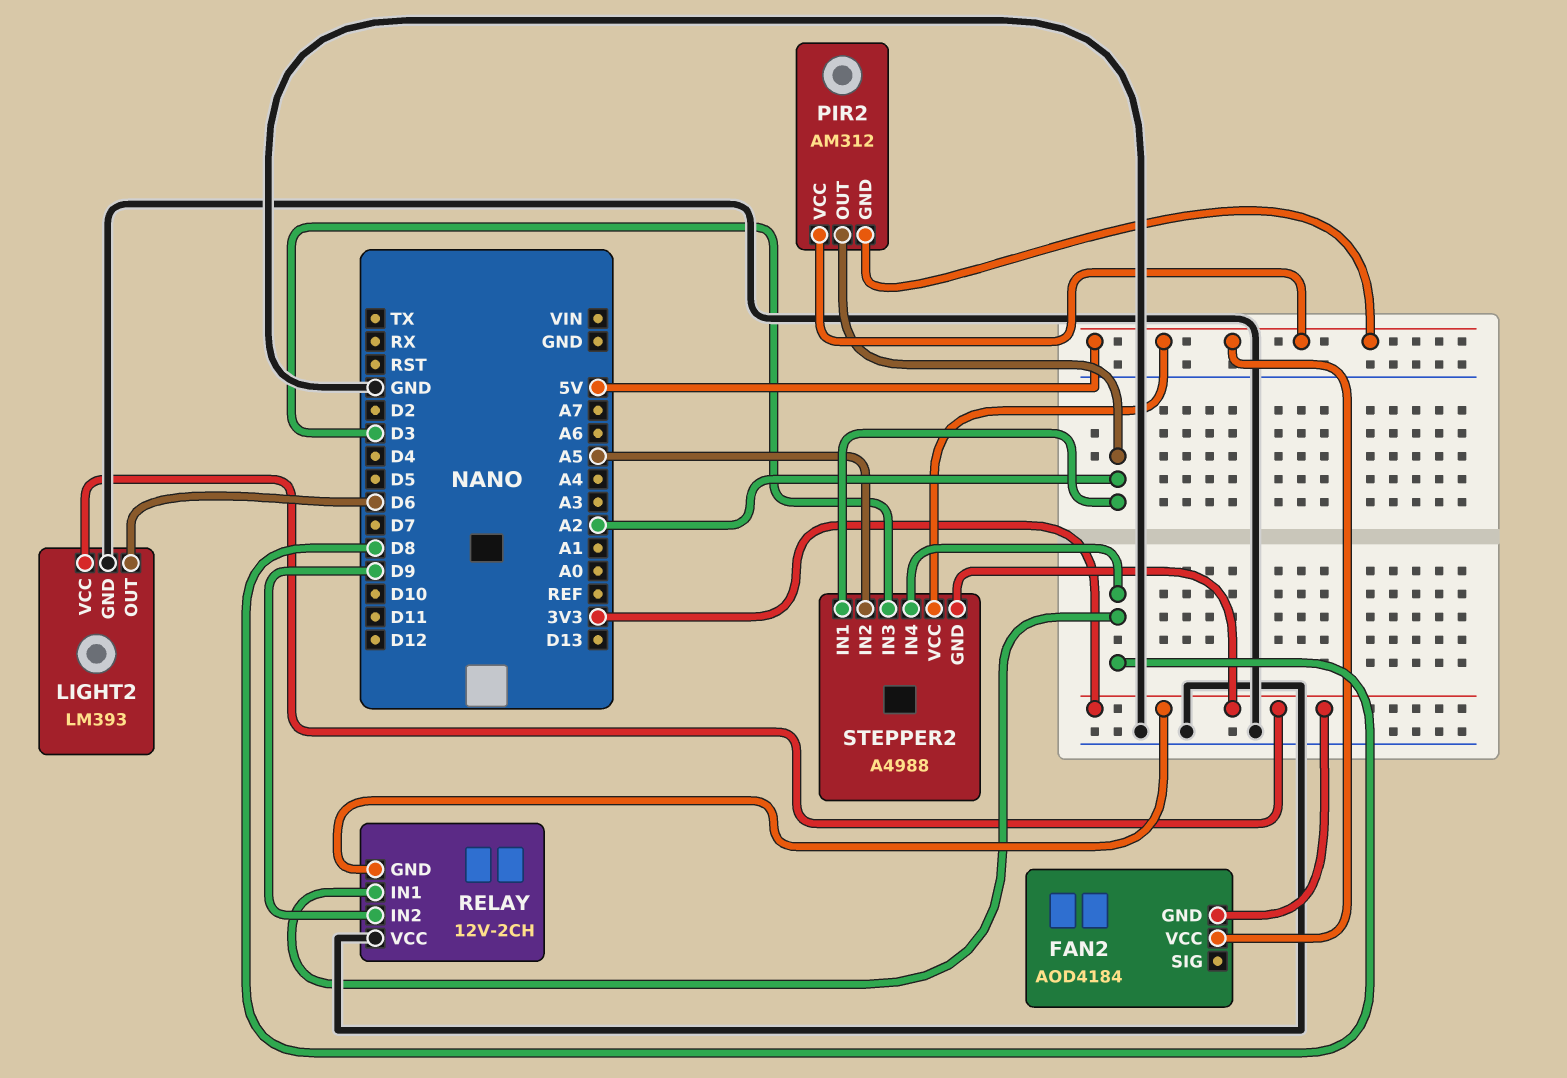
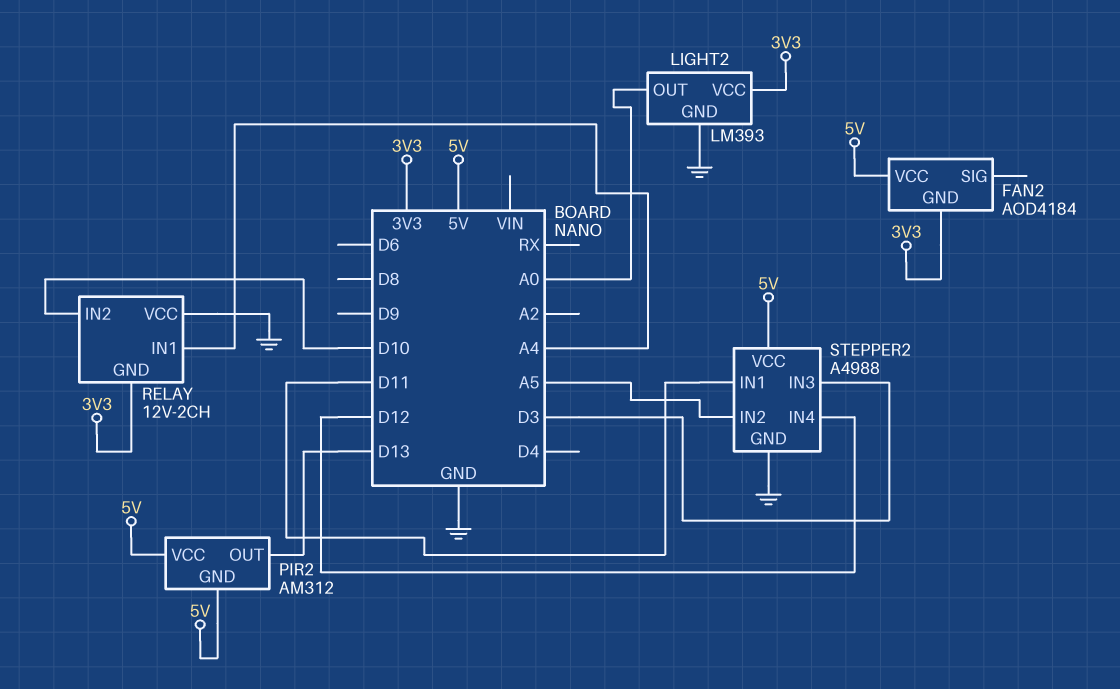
LIGHT2 pin OUT: D6 -> A0
PIR2 pin OUT: A2 -> D13
RELAY pin IN1: D8 -> A4
RELAY pin IN2: D9 -> D10
STEPPER2 pin GND: 3V3 -> GND
STEPPER2 pin IN1: A2 -> D11
STEPPER2 pin IN4: D8 -> D12

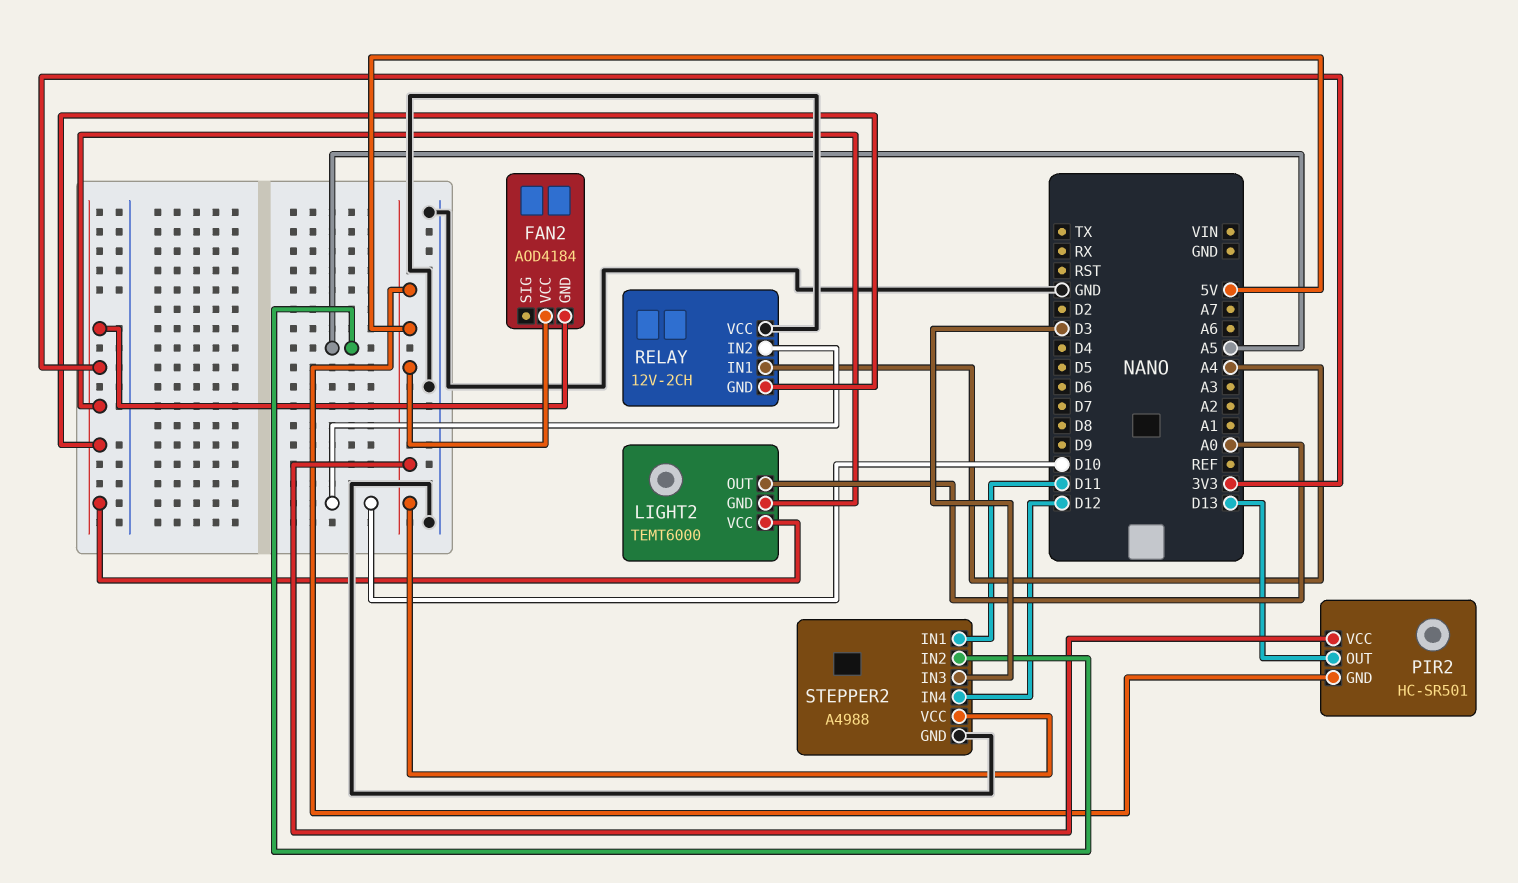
LIGHT2: LM393 -> TEMT6000
LIGHT2 pin GND: GND -> 3V3
PIR2: AM312 -> HC-SR501

